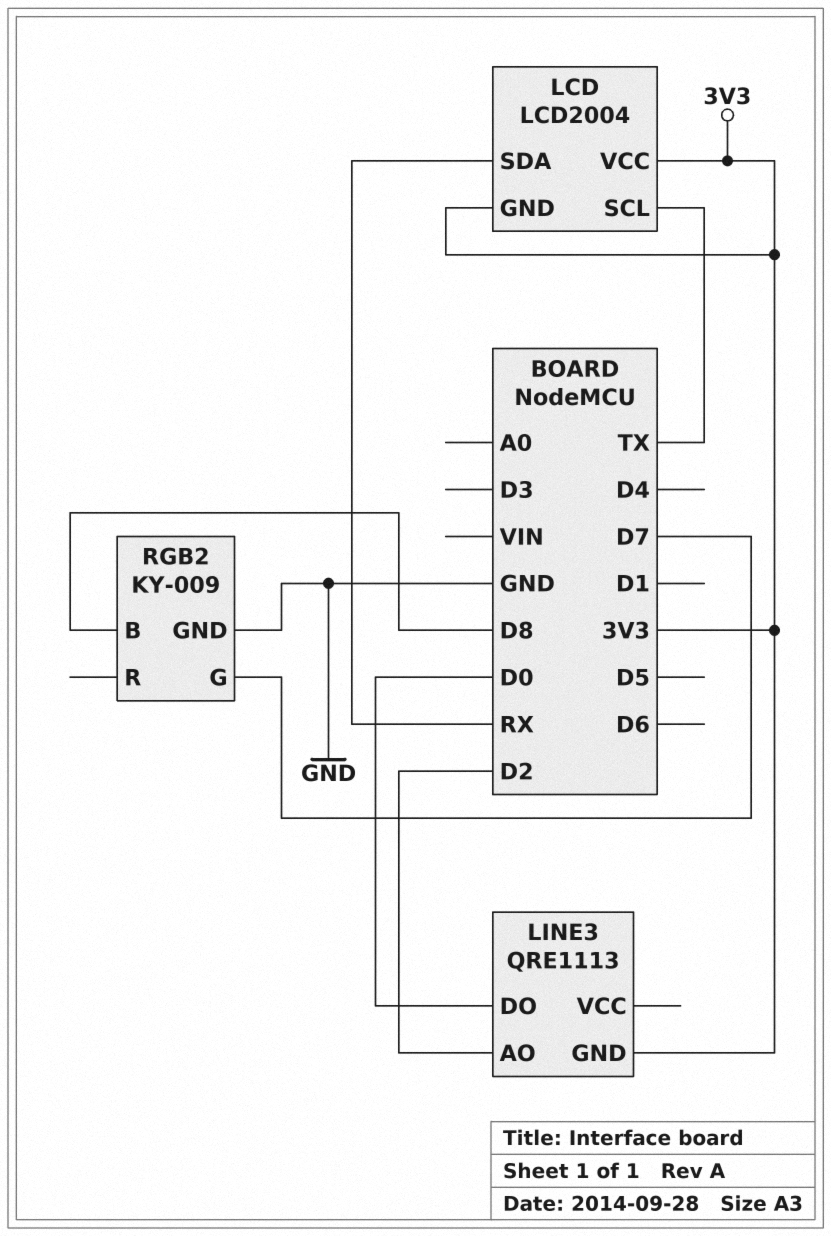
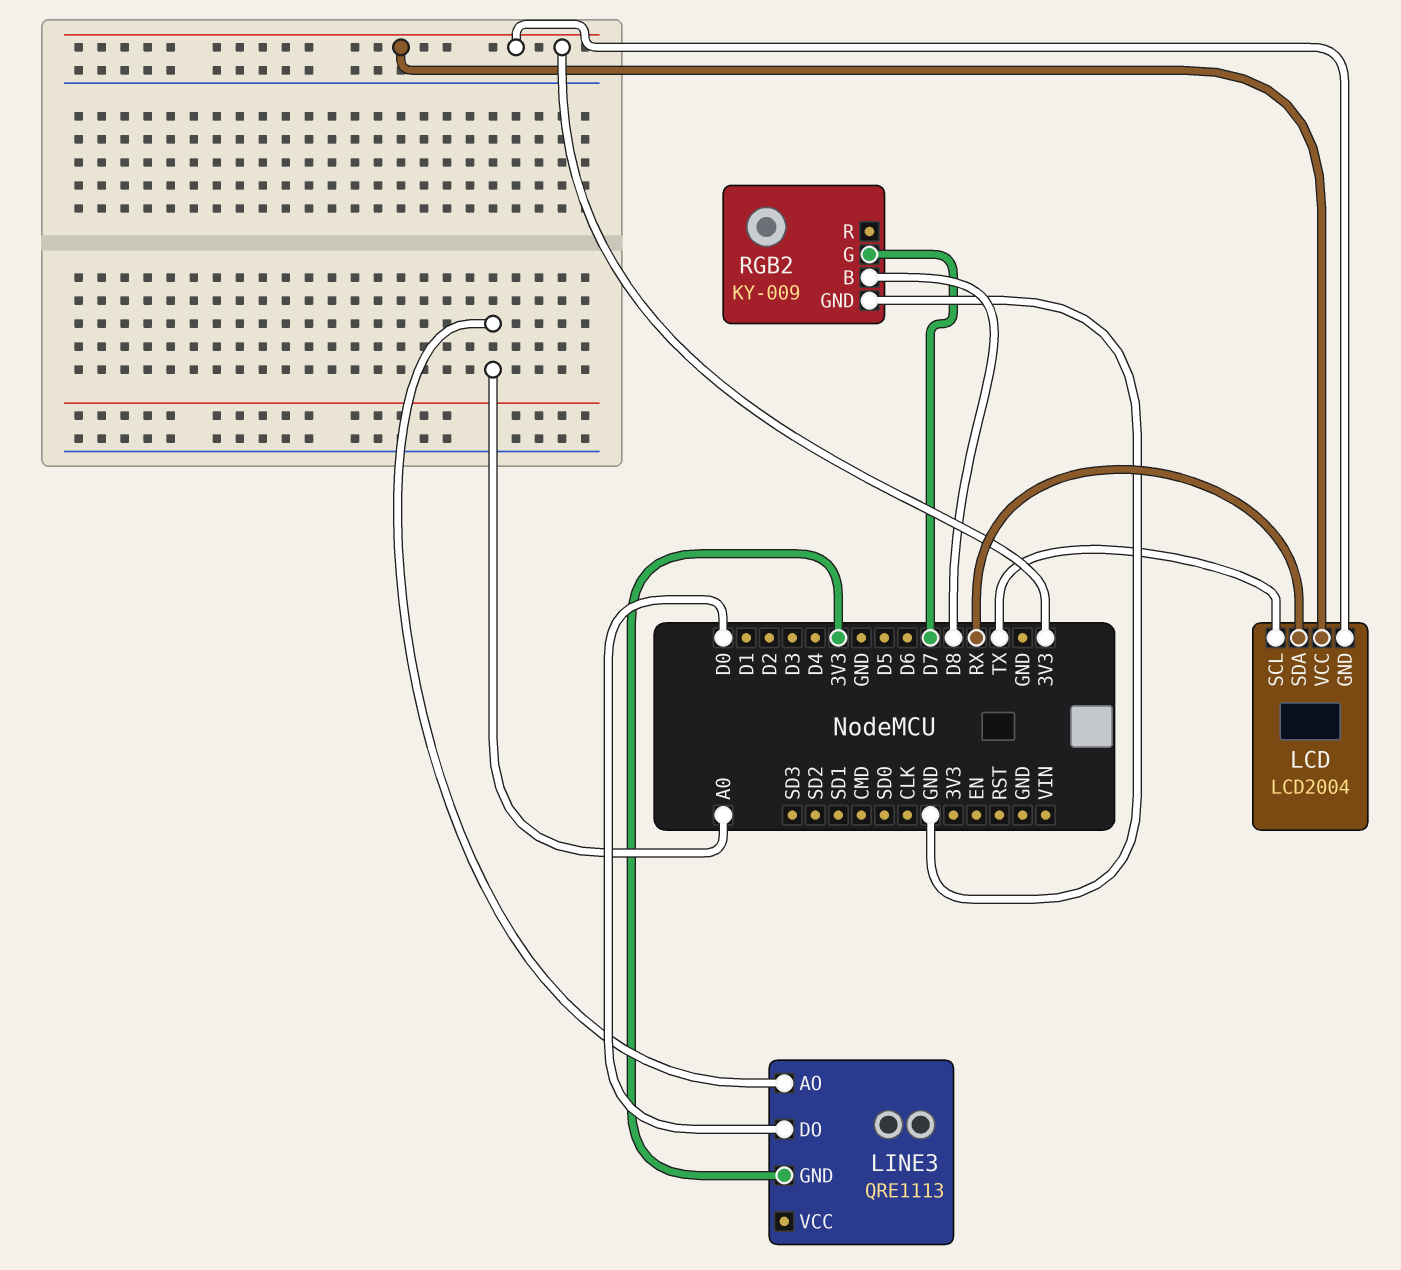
LINE3 pin AO: D2 -> A0

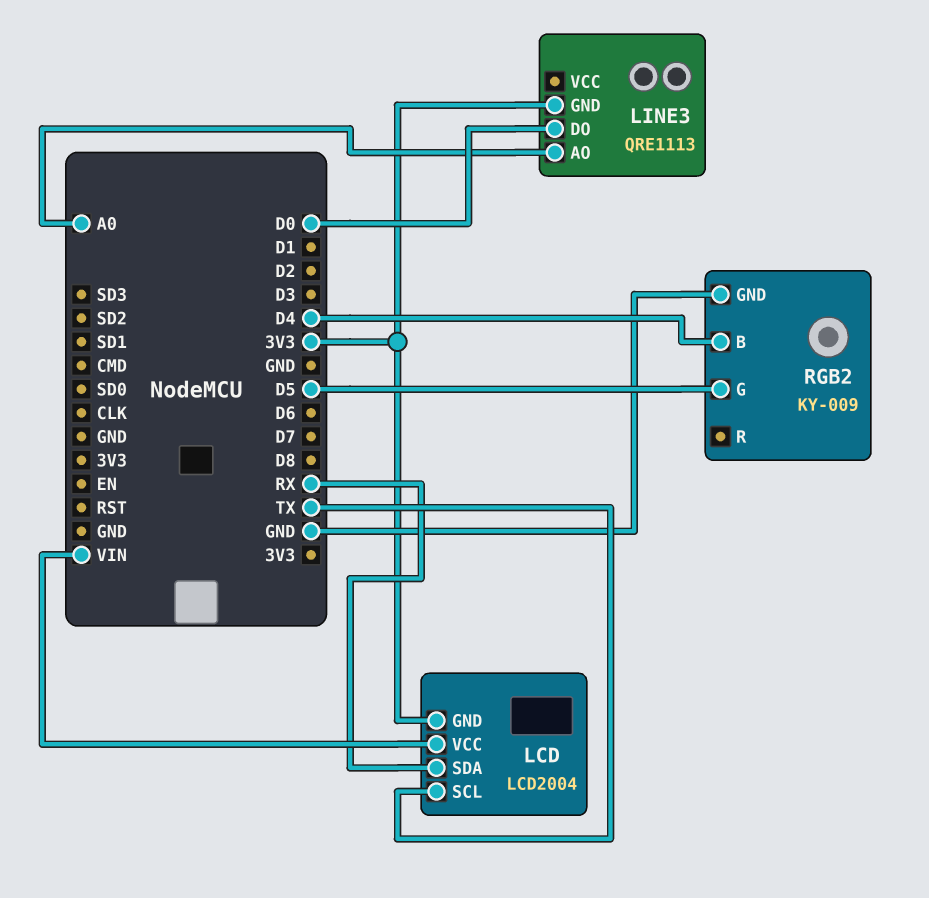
LCD pin VCC: 3V3 -> VIN
RGB2 pin B: D8 -> D4
RGB2 pin G: D7 -> D5

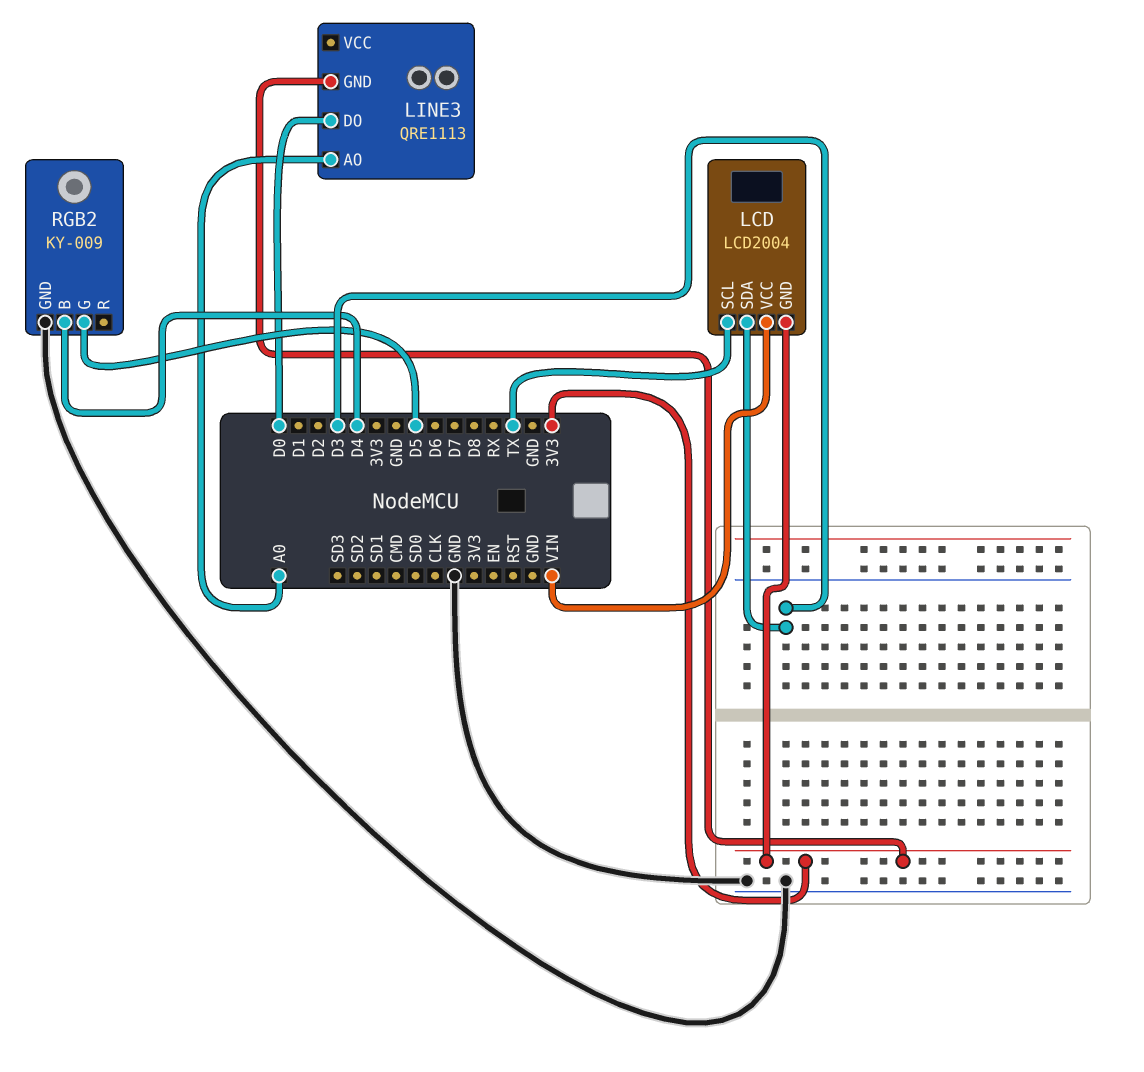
LCD pin SDA: RX -> D3

